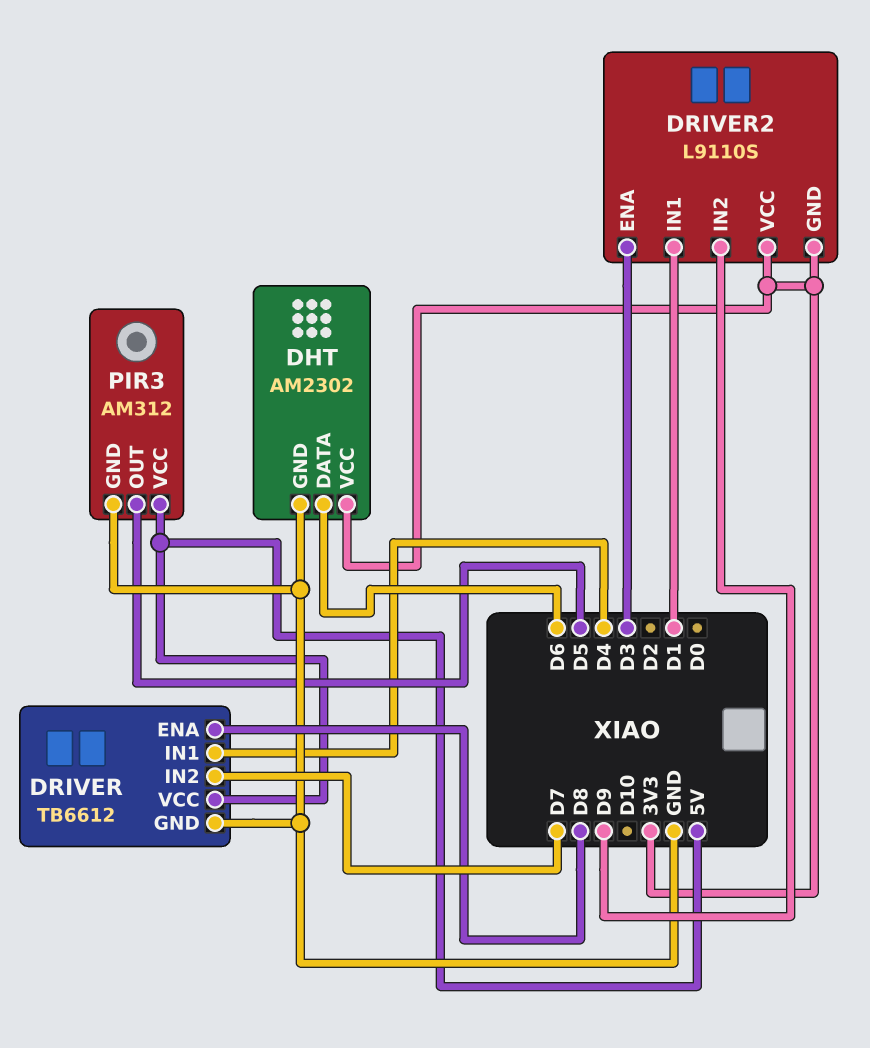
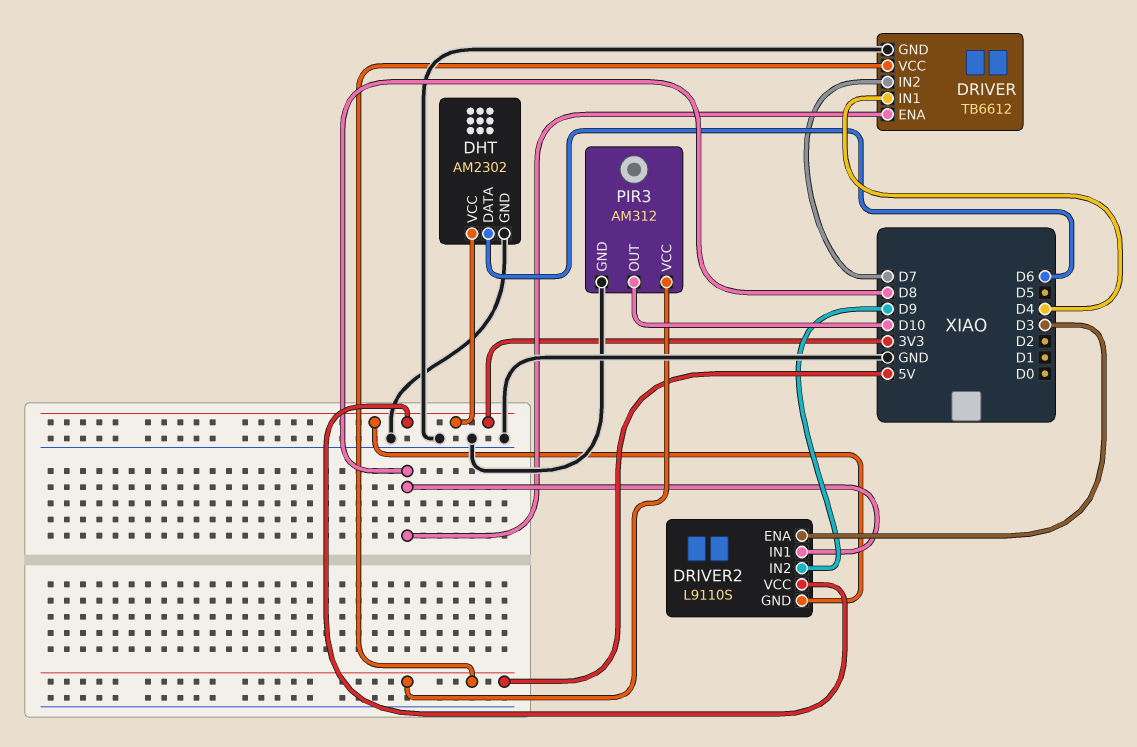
DRIVER2 pin IN1: D1 -> D8
PIR3 pin OUT: D5 -> D10

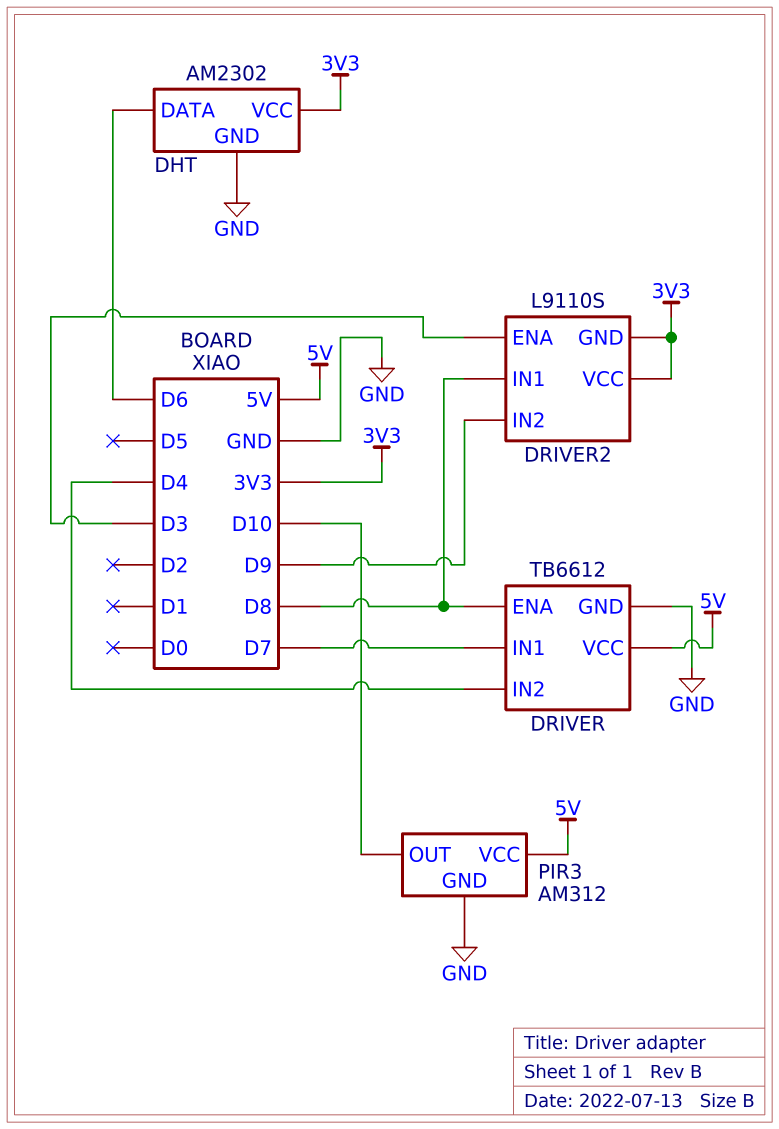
DRIVER pin IN1: D4 -> D7
DRIVER pin IN2: D7 -> D4

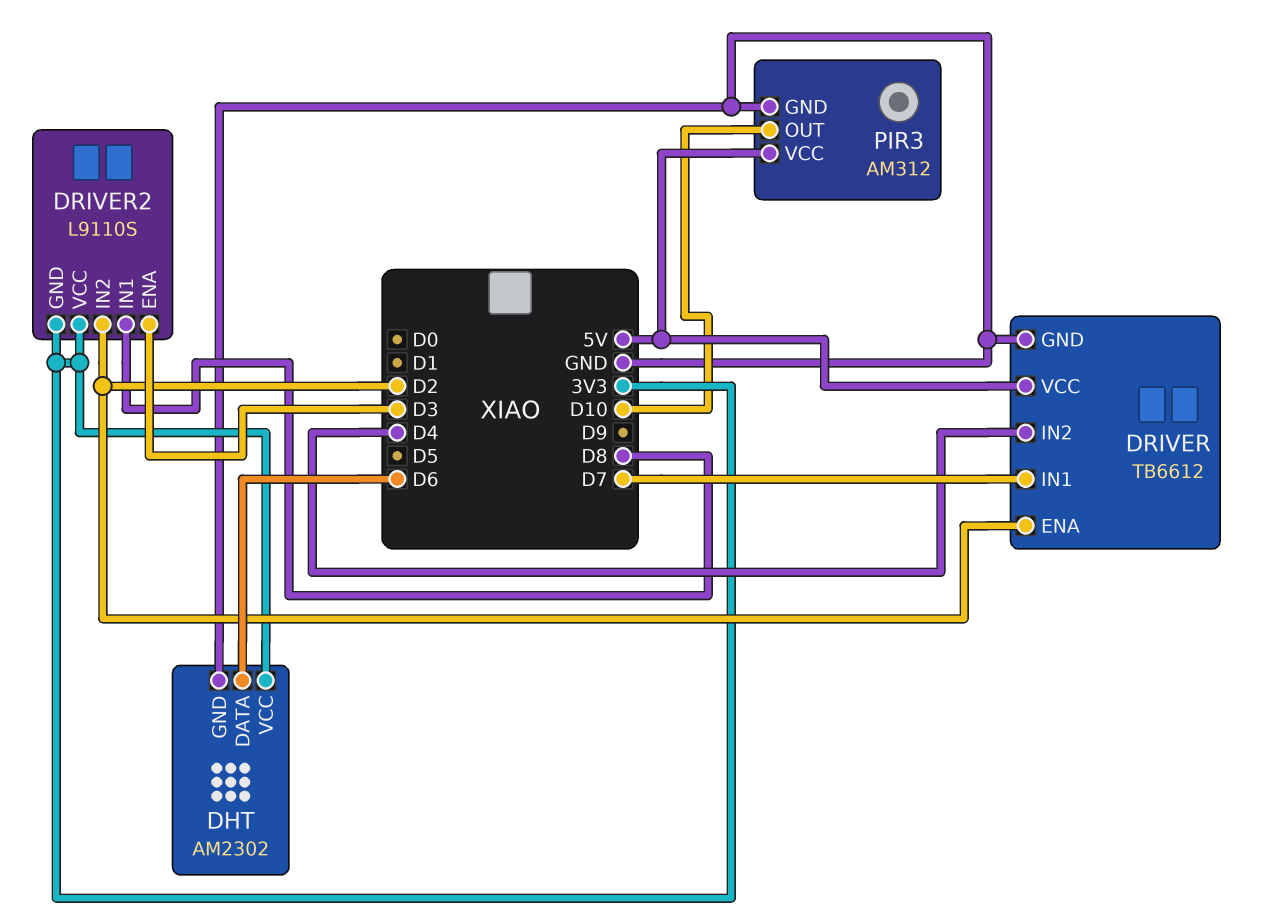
DRIVER pin ENA: D8 -> D2
DRIVER2 pin IN2: D9 -> D2

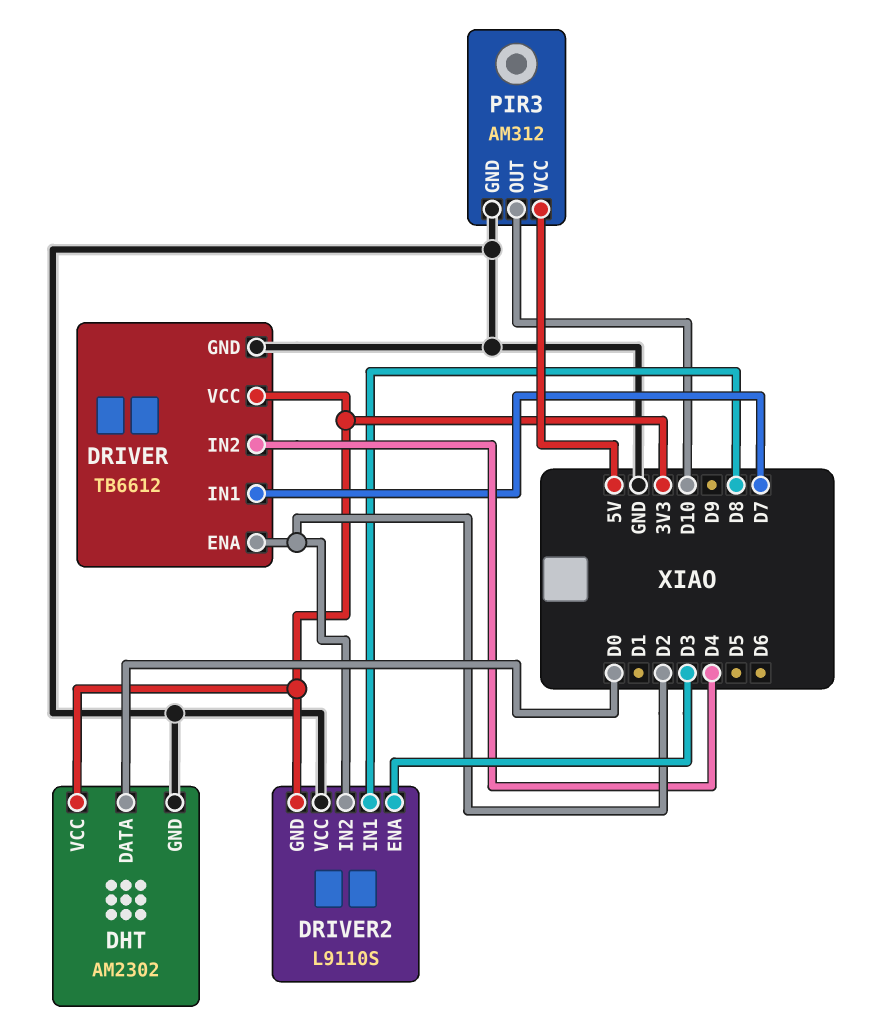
DHT pin DATA: D6 -> D0
DRIVER pin VCC: 5V -> 3V3
DRIVER2 pin VCC: 3V3 -> GND

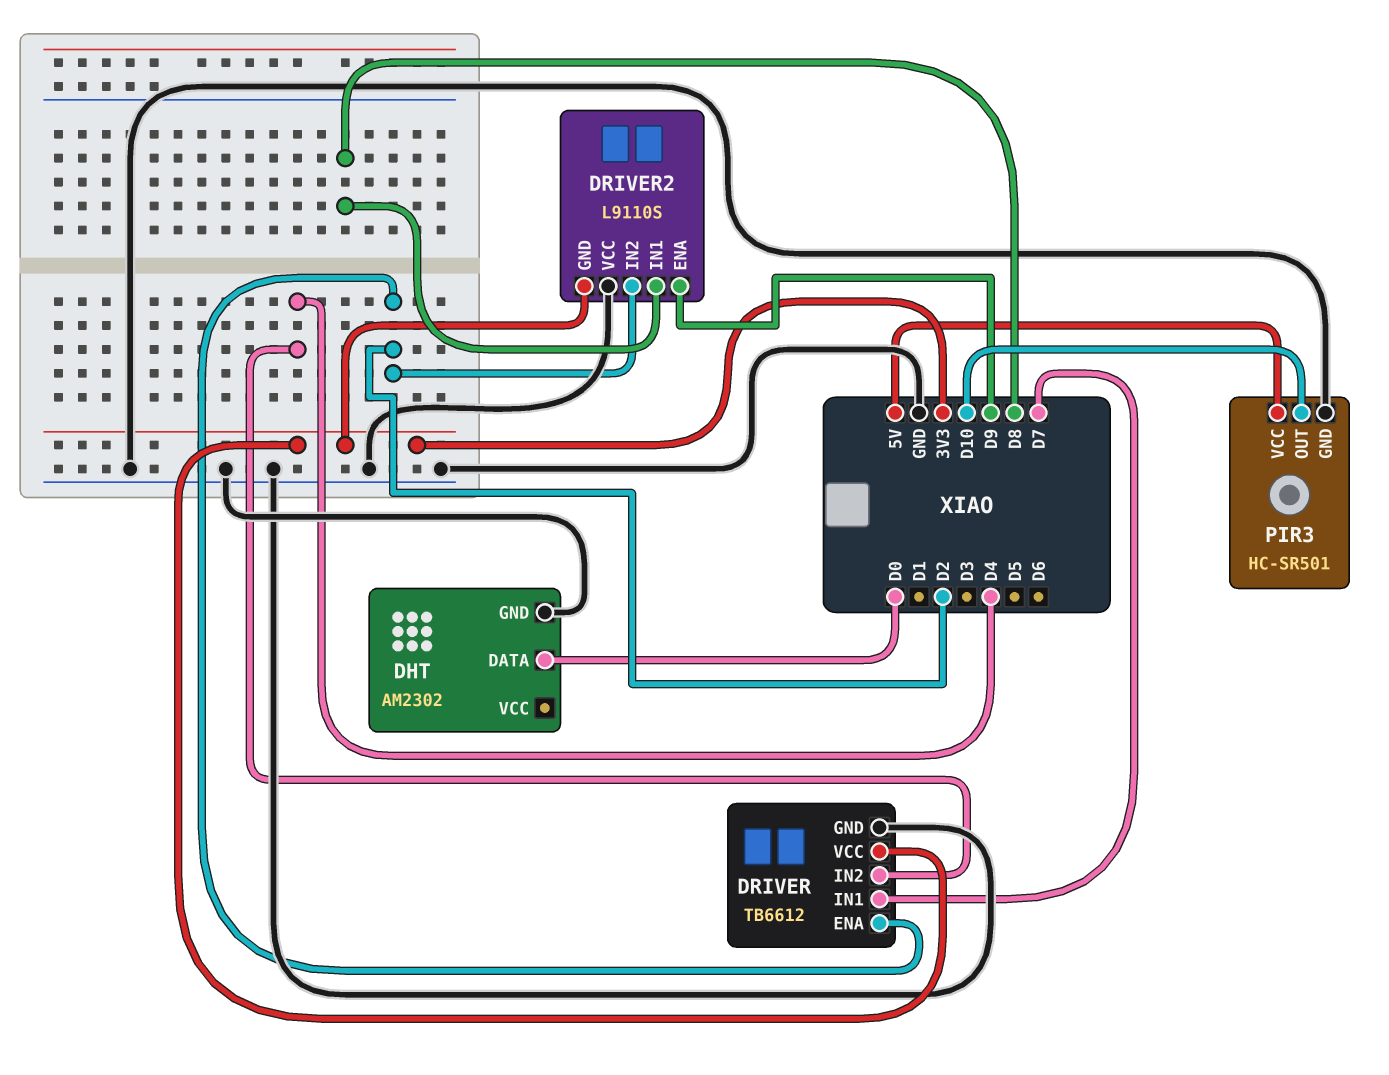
DHT pin VCC: 3V3 -> none
DRIVER2 pin ENA: D3 -> D9
PIR3: AM312 -> HC-SR501

